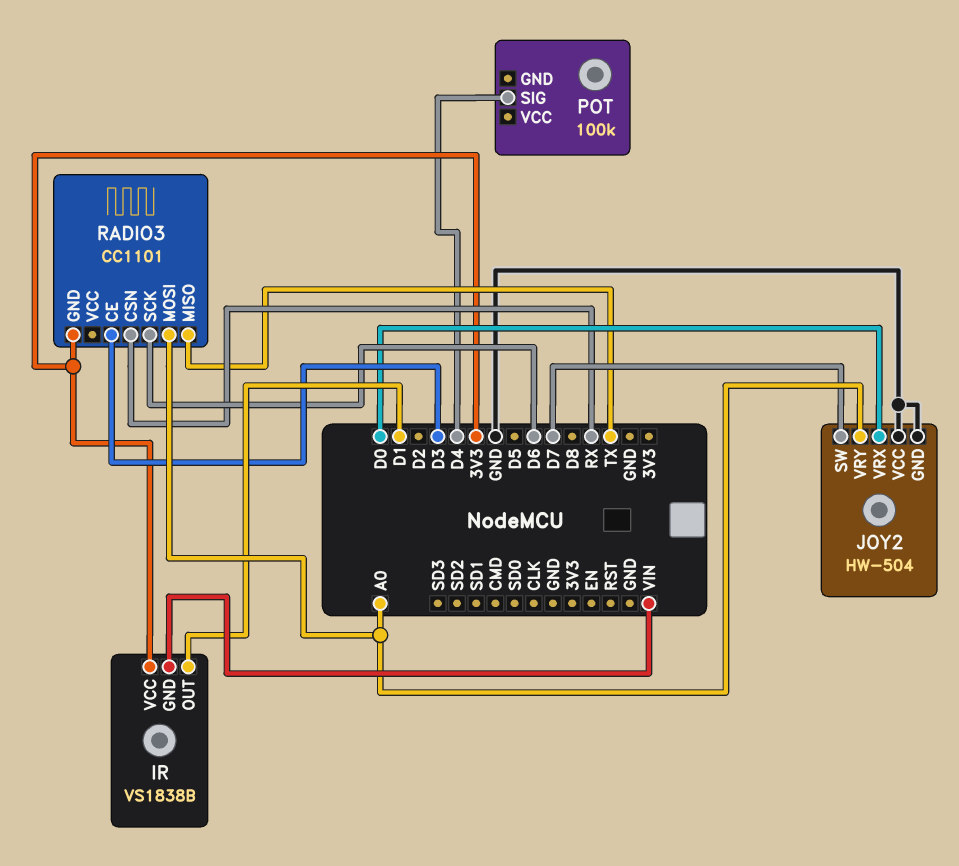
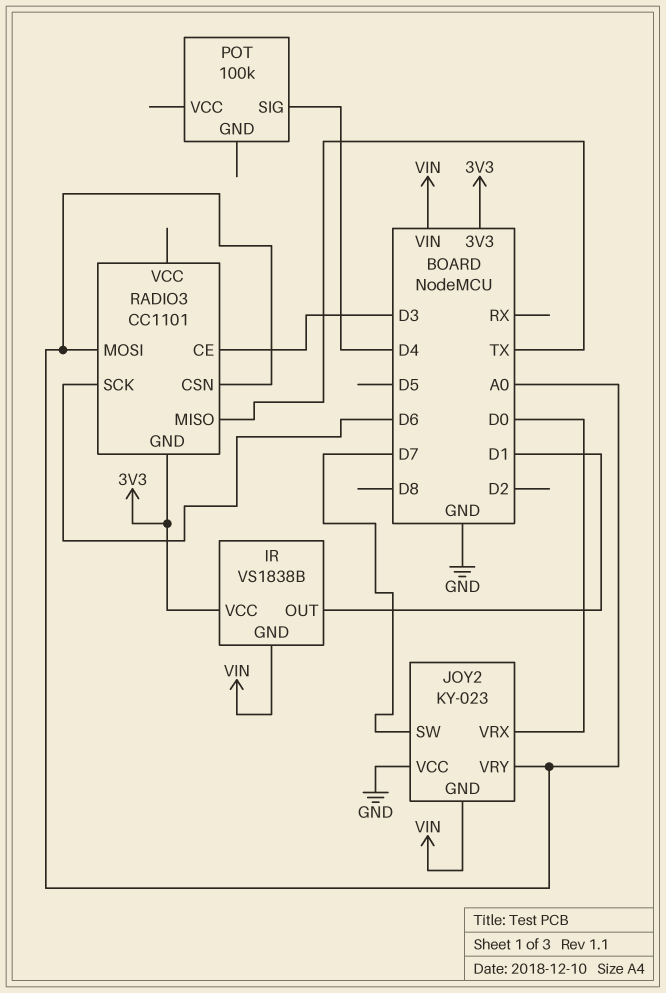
JOY2: HW-504 -> KY-023
JOY2 pin GND: GND -> VIN
RADIO3 pin CSN: RX -> A0

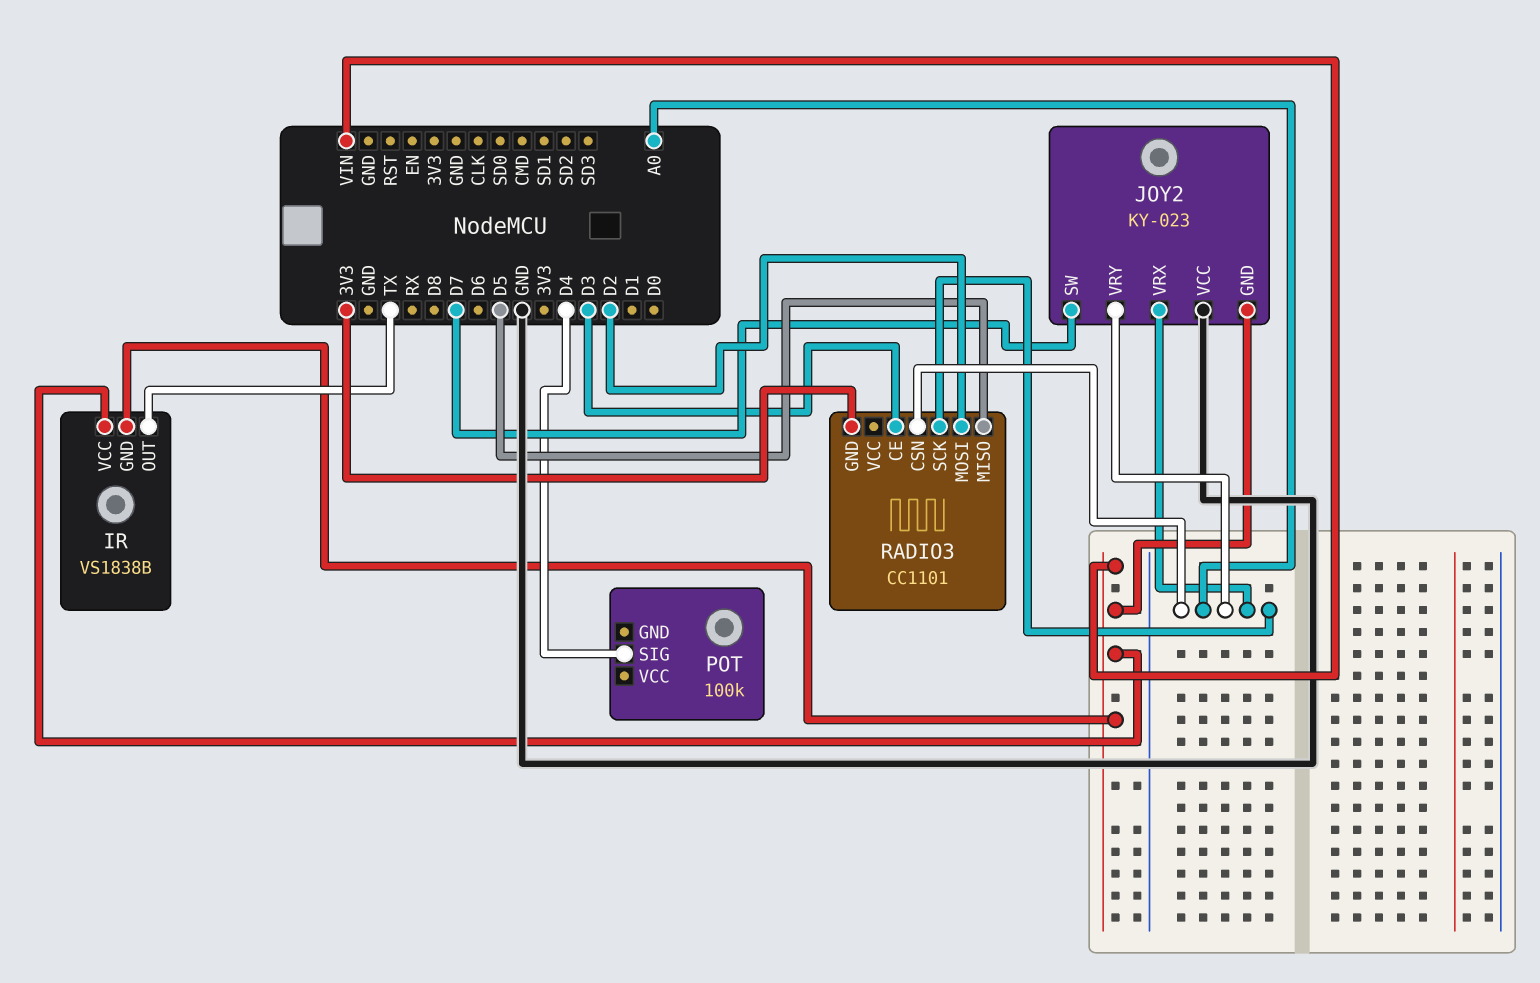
IR pin OUT: D1 -> TX
IR pin VCC: 3V3 -> VIN
JOY2 pin VRX: D0 -> A0
RADIO3 pin MISO: TX -> D5
RADIO3 pin MOSI: A0 -> D2
RADIO3 pin SCK: D6 -> A0

